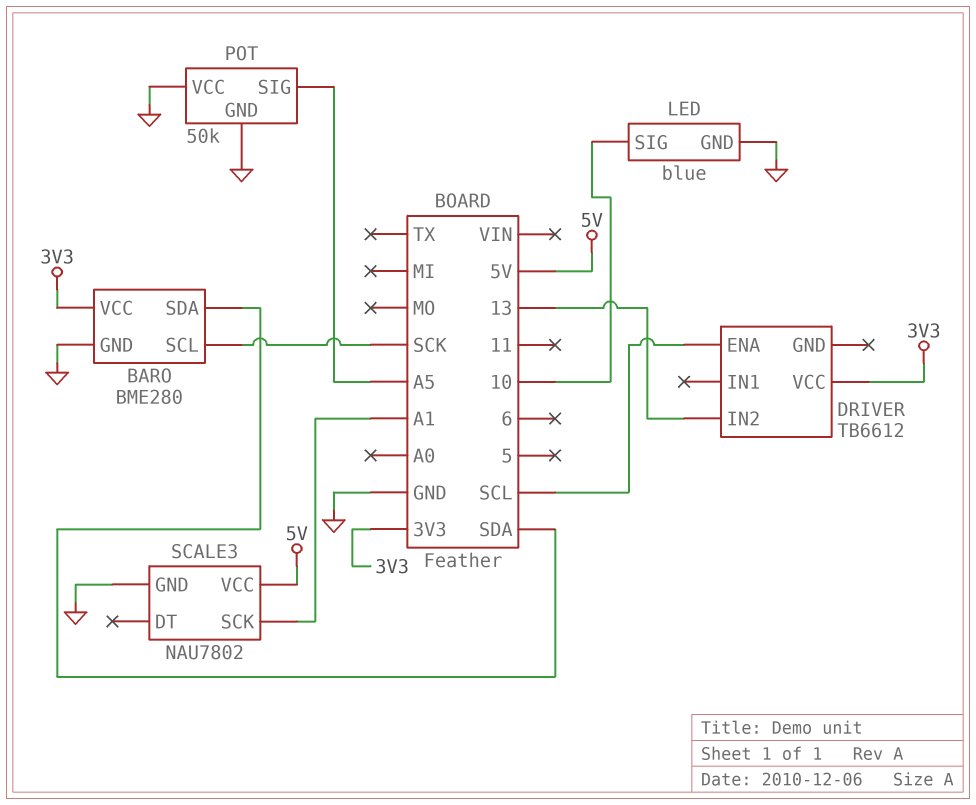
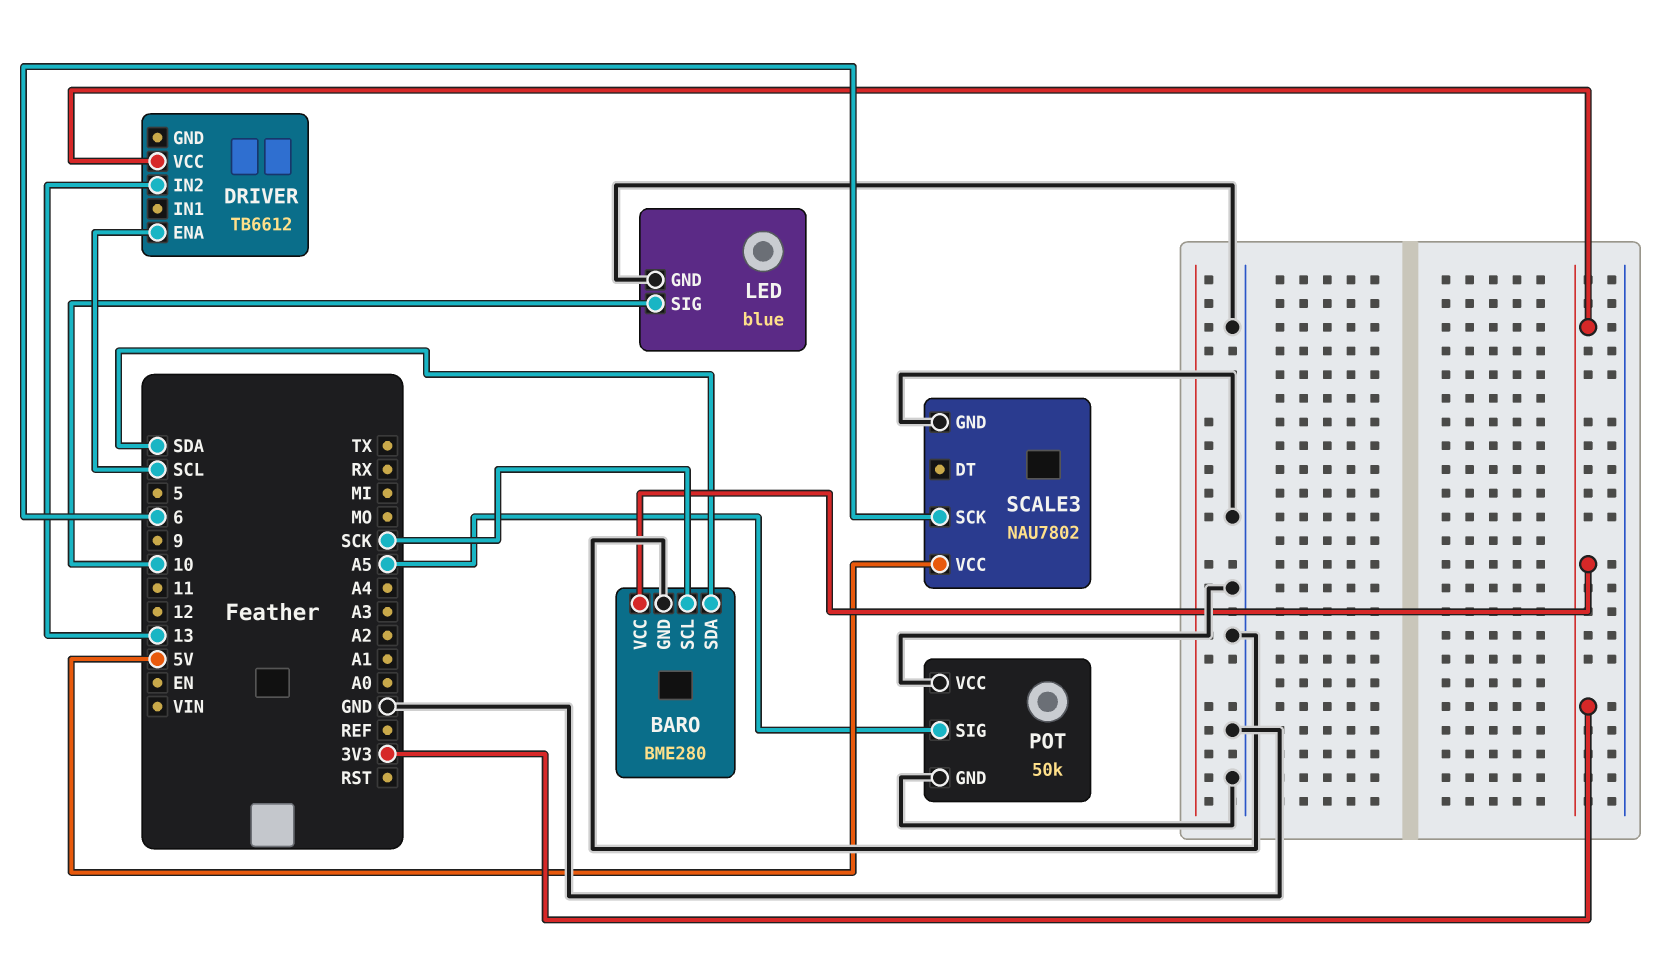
SCALE3 pin SCK: A1 -> 6

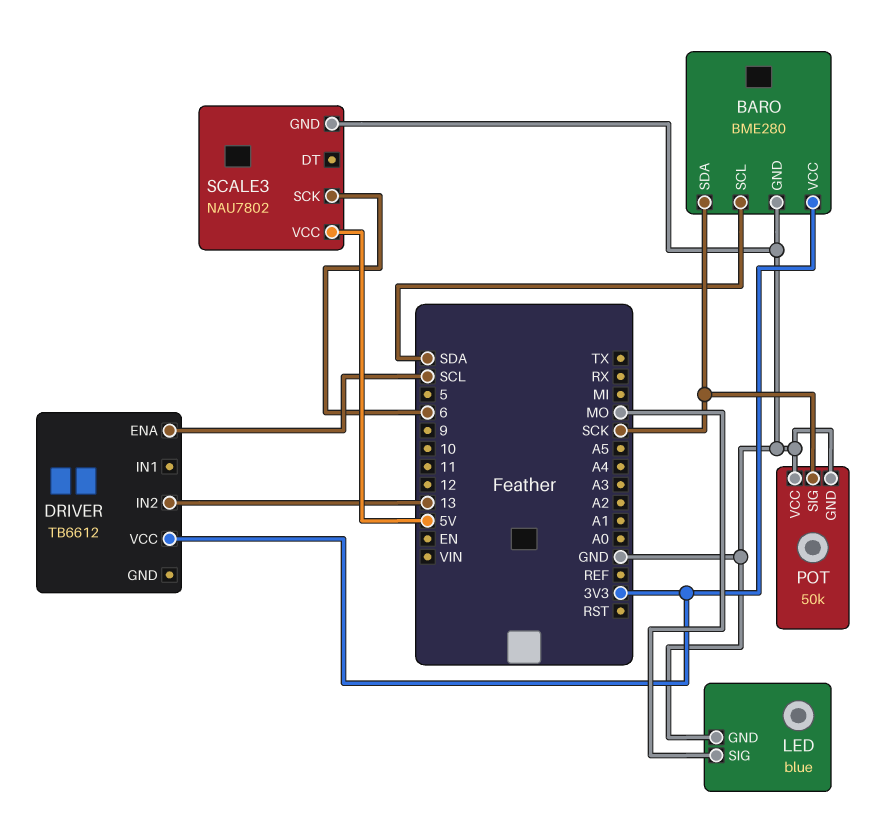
BARO pin SCL: SCK -> SDA
BARO pin SDA: SDA -> SCK
LED pin SIG: 10 -> MO
POT pin SIG: A5 -> SCK

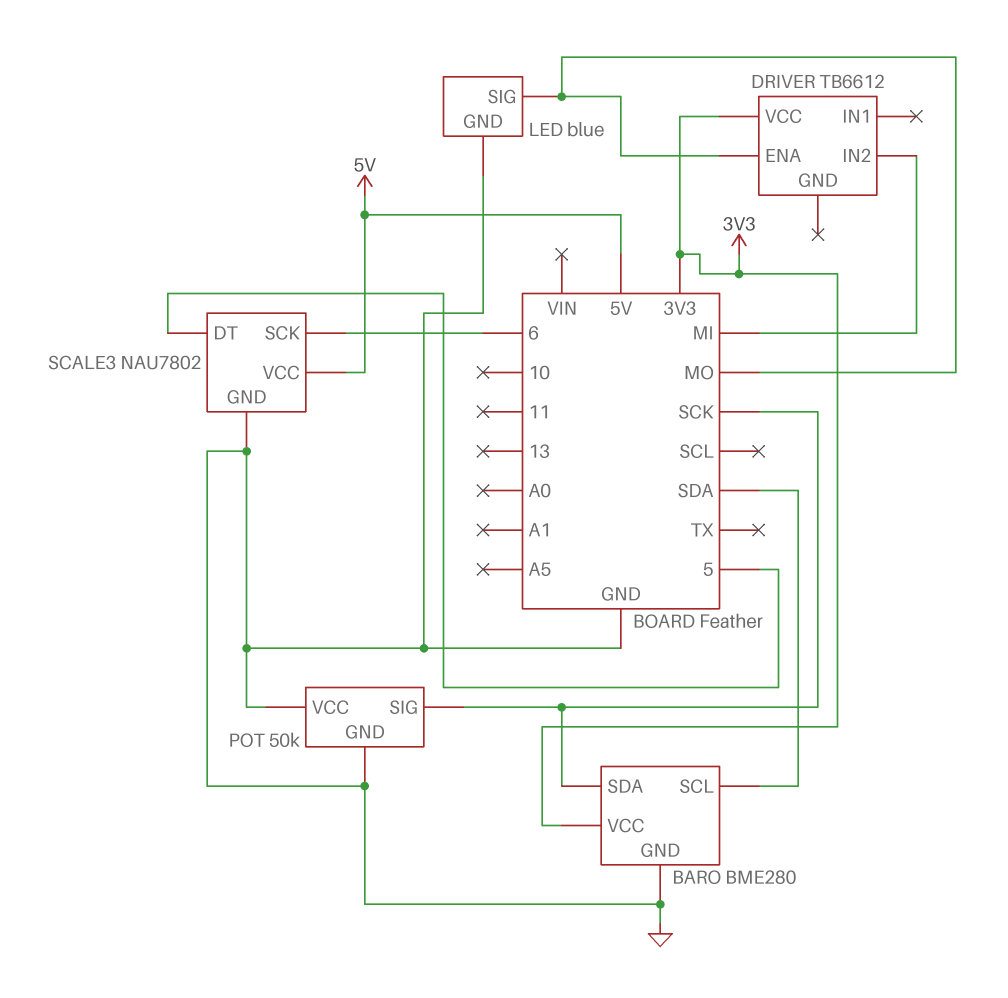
DRIVER pin ENA: SCL -> MO
DRIVER pin IN2: 13 -> MI
SCALE3 pin DT: none -> 5

